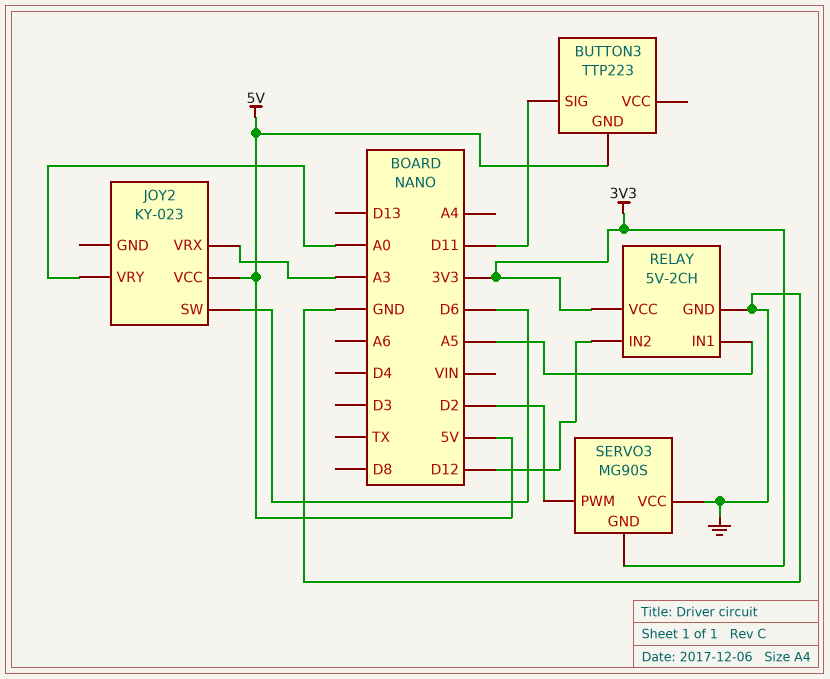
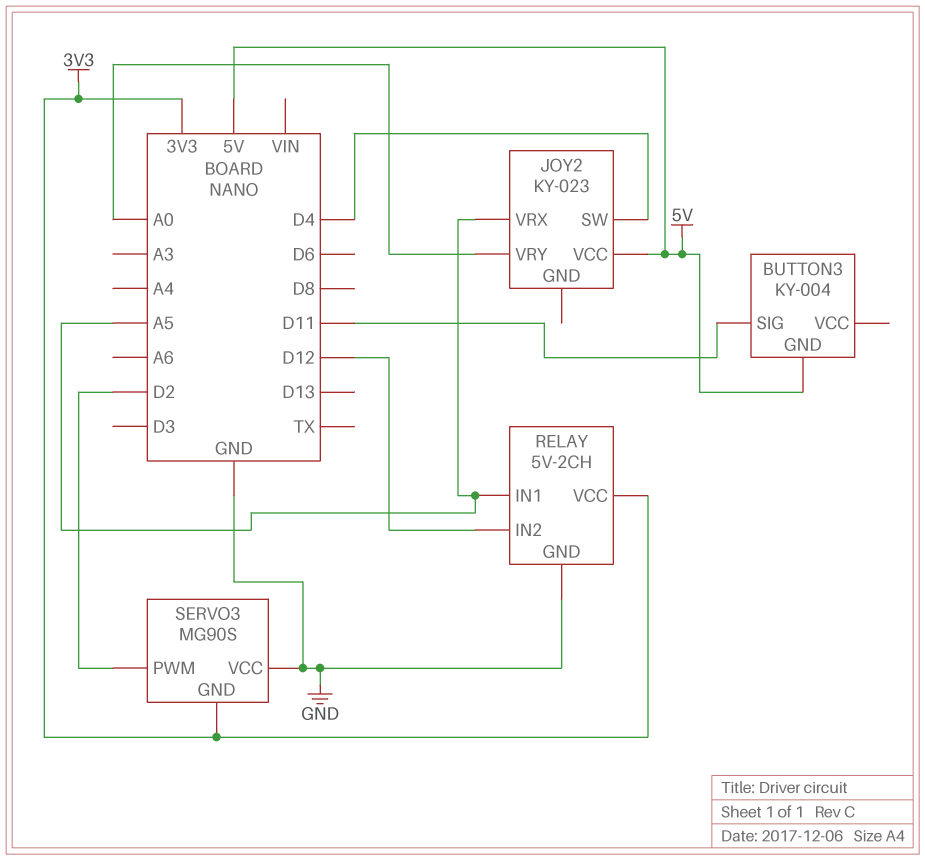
BUTTON3: TTP223 -> KY-004
JOY2 pin SW: D6 -> D4
JOY2 pin VRX: A3 -> A5

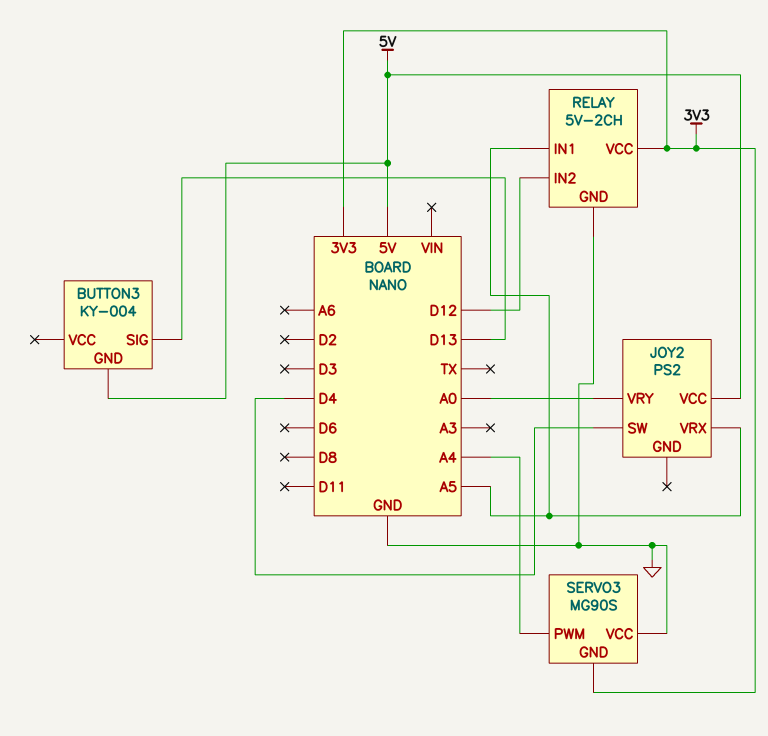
BUTTON3 pin SIG: D11 -> D13
JOY2: KY-023 -> PS2
SERVO3 pin PWM: D2 -> A4

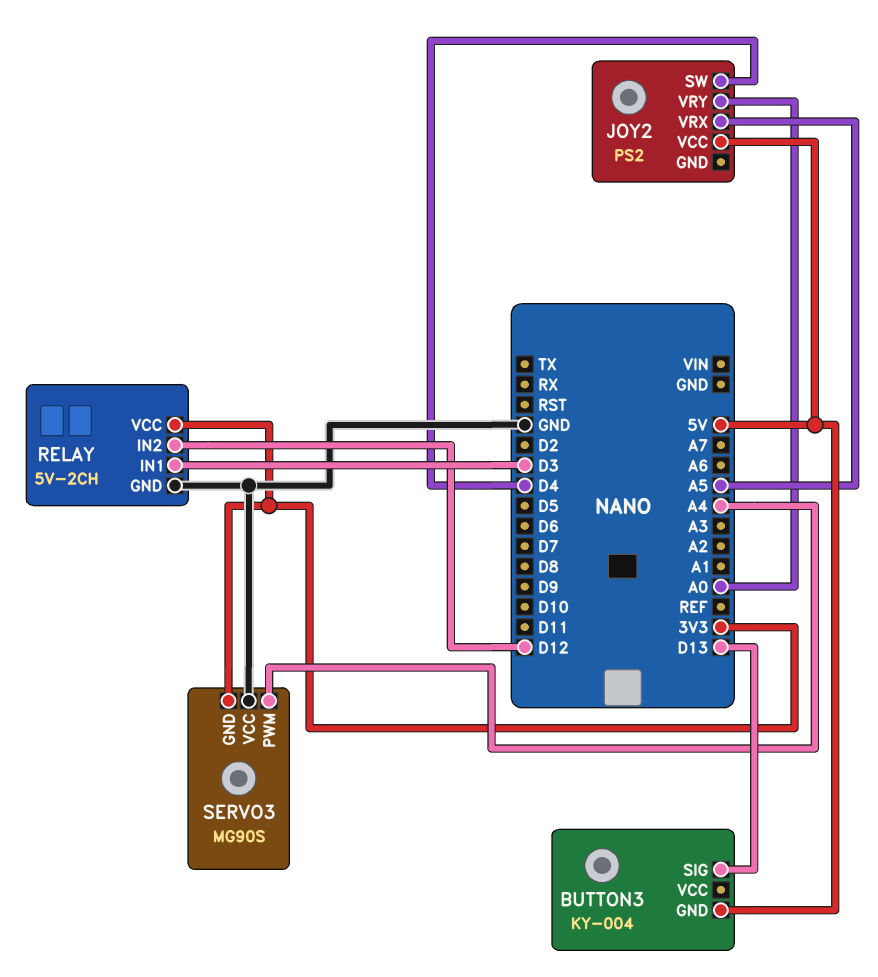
RELAY pin IN1: A5 -> D3

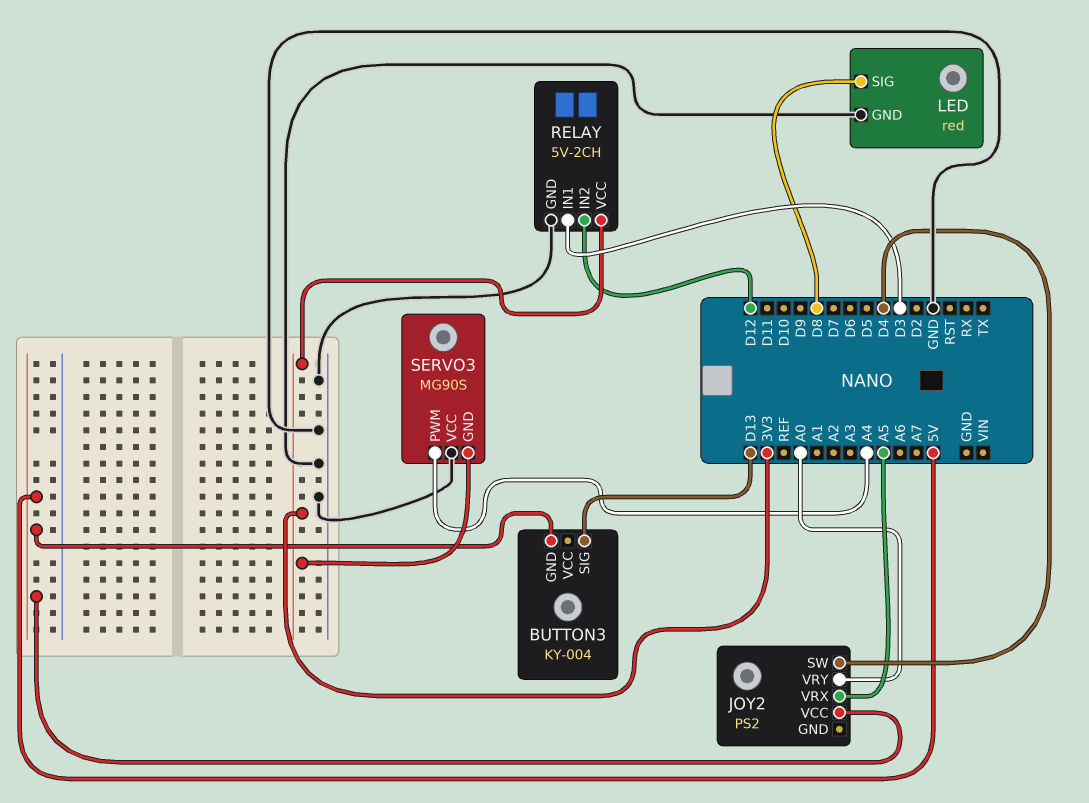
LED: none -> red
LED pin GND: none -> GND
LED pin SIG: none -> D8

